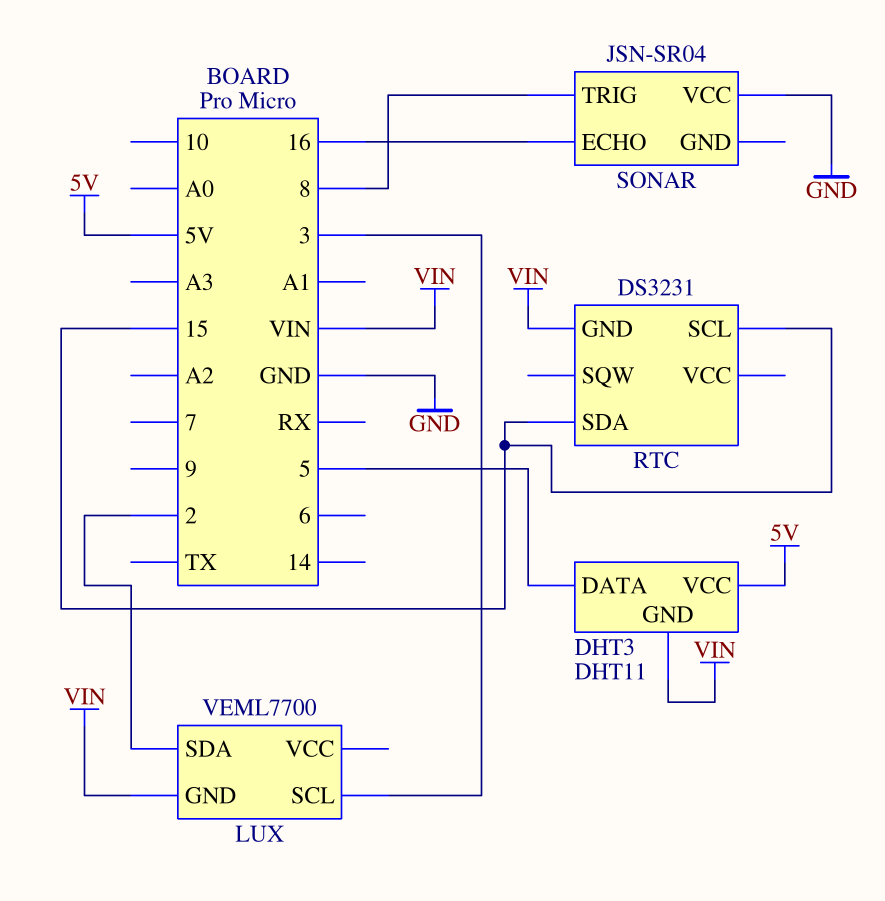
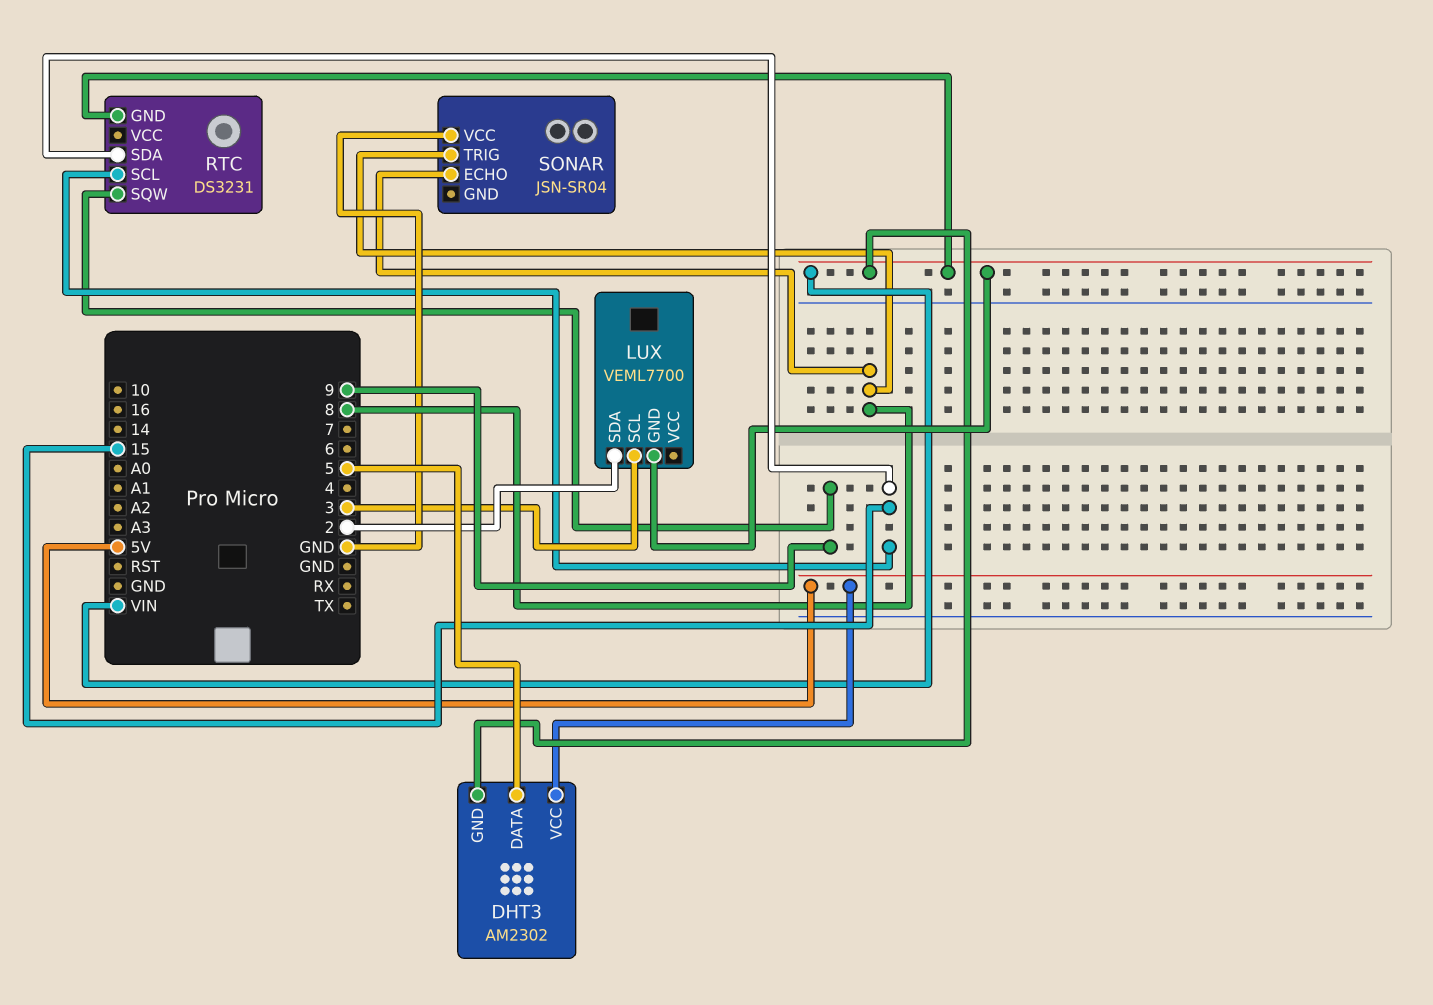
DHT3: DHT11 -> AM2302
RTC pin SQW: none -> 9
SONAR pin ECHO: 16 -> 8

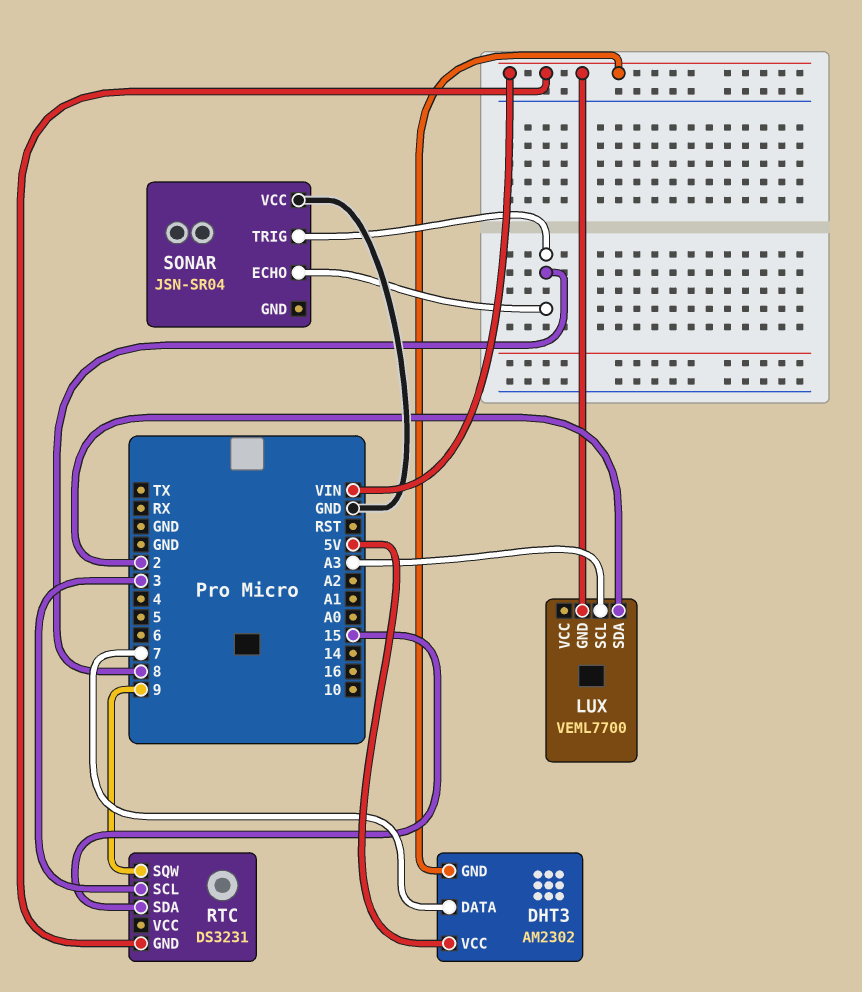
DHT3 pin DATA: 5 -> 7
LUX pin SCL: 3 -> A3
RTC pin SCL: 15 -> 3

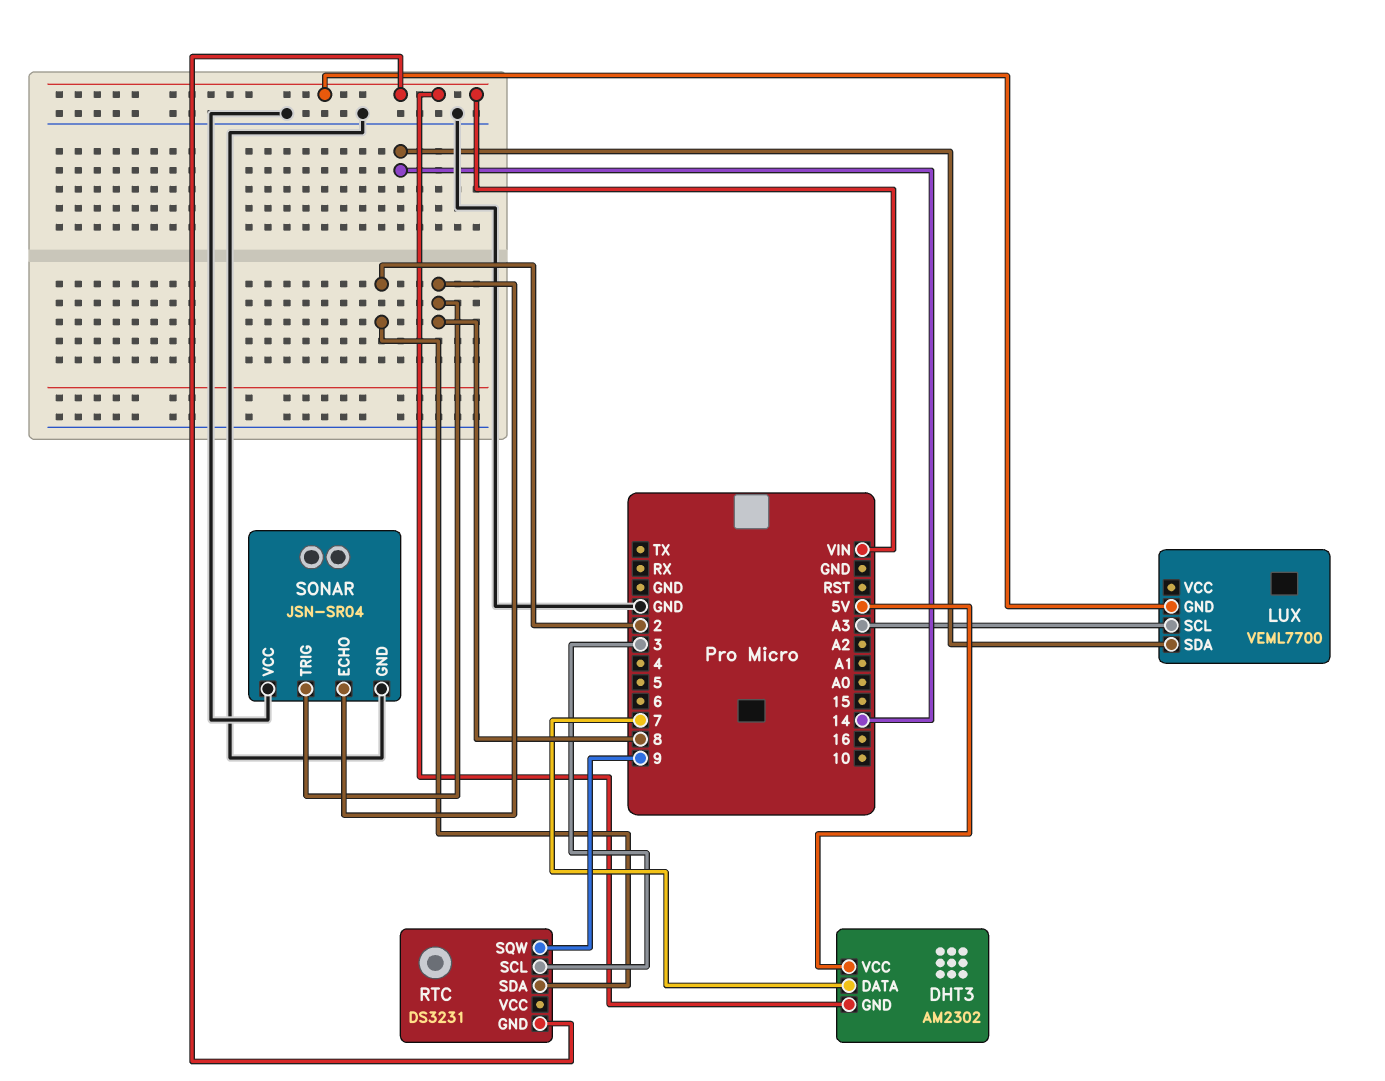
LUX pin SDA: 2 -> 14
RTC pin SDA: 15 -> 2
SONAR pin GND: none -> GND

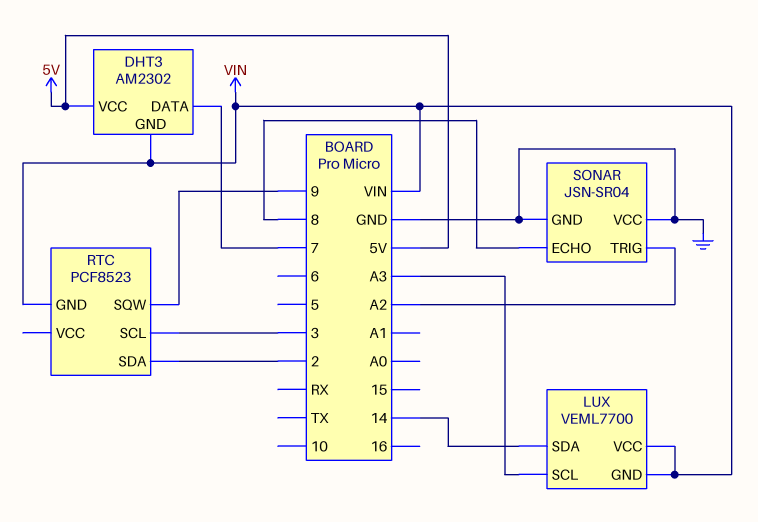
LUX pin VCC: none -> VIN
RTC: DS3231 -> PCF8523
SONAR pin TRIG: 8 -> A2

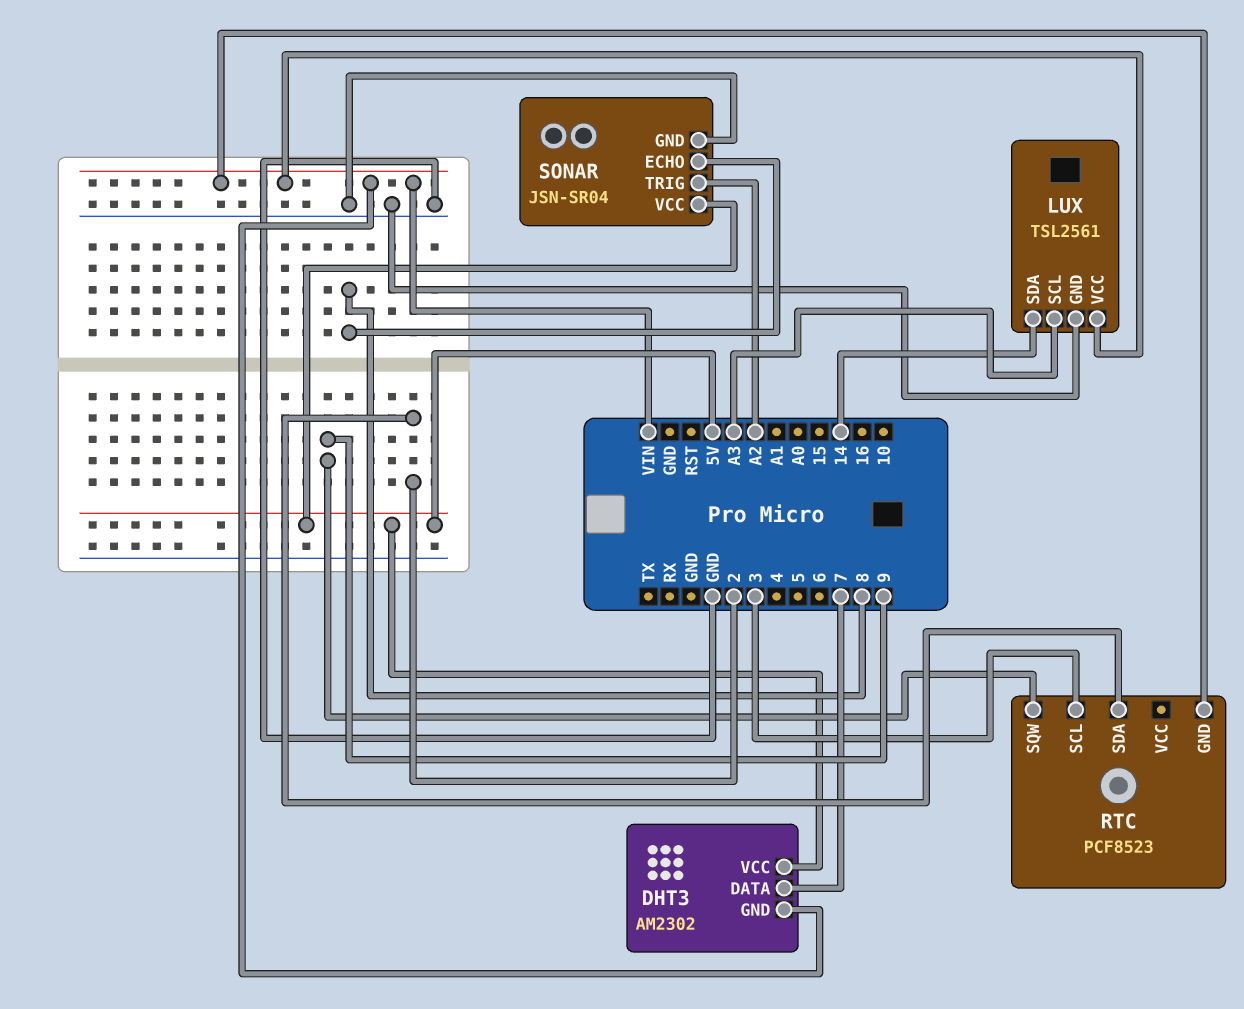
LUX: VEML7700 -> TSL2561
LUX pin GND: VIN -> GND
SONAR pin VCC: GND -> 5V

